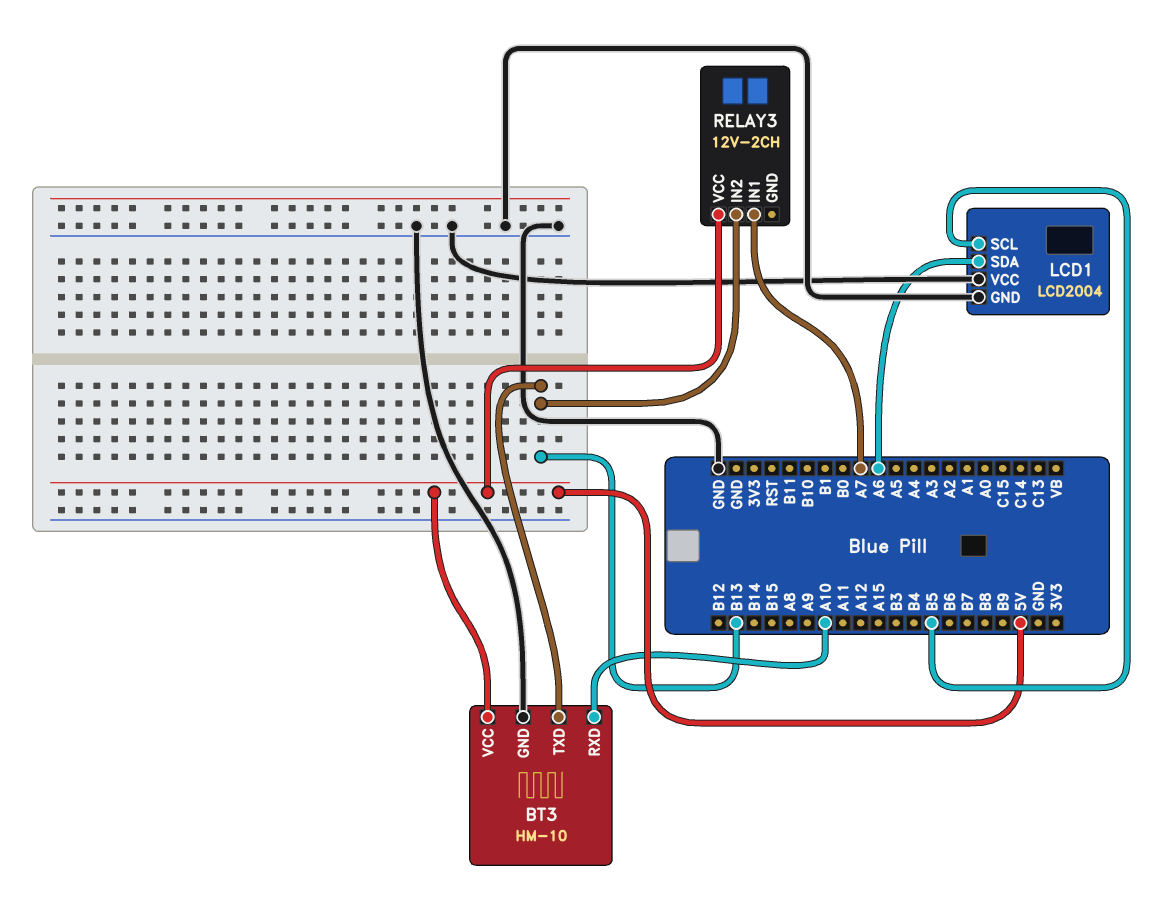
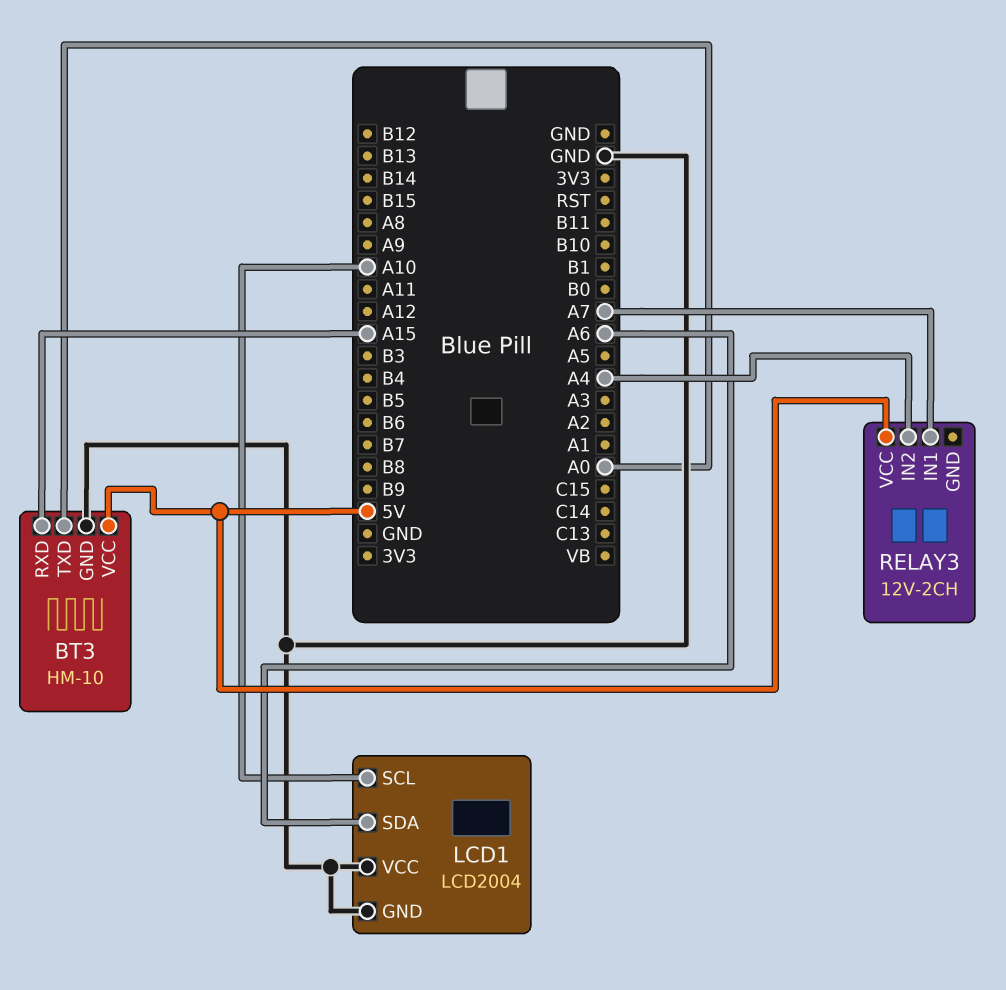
BT3 pin RXD: A10 -> A15
BT3 pin TXD: B13 -> A0
LCD1 pin SCL: B5 -> A10
RELAY3 pin IN2: B13 -> A4

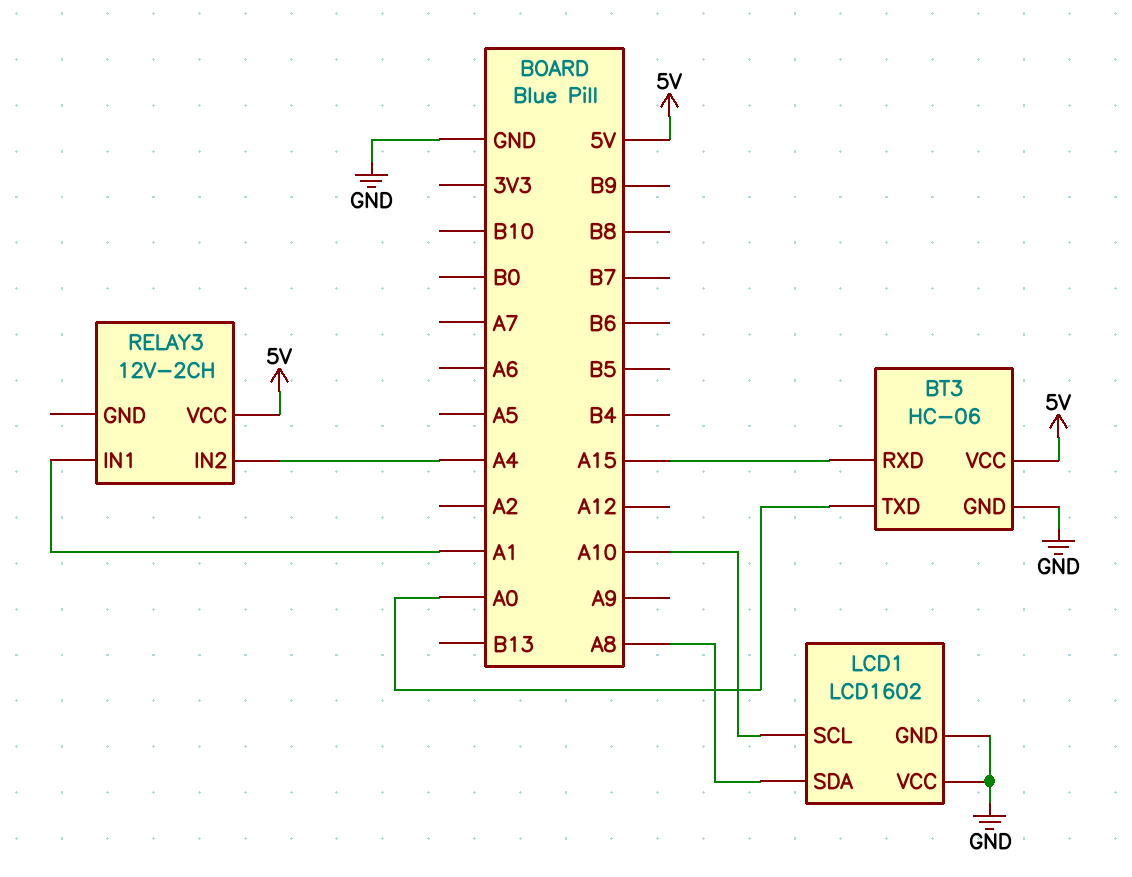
BT3: HM-10 -> HC-06
LCD1: LCD2004 -> LCD1602
LCD1 pin SDA: A6 -> A8
RELAY3 pin IN1: A7 -> A1

